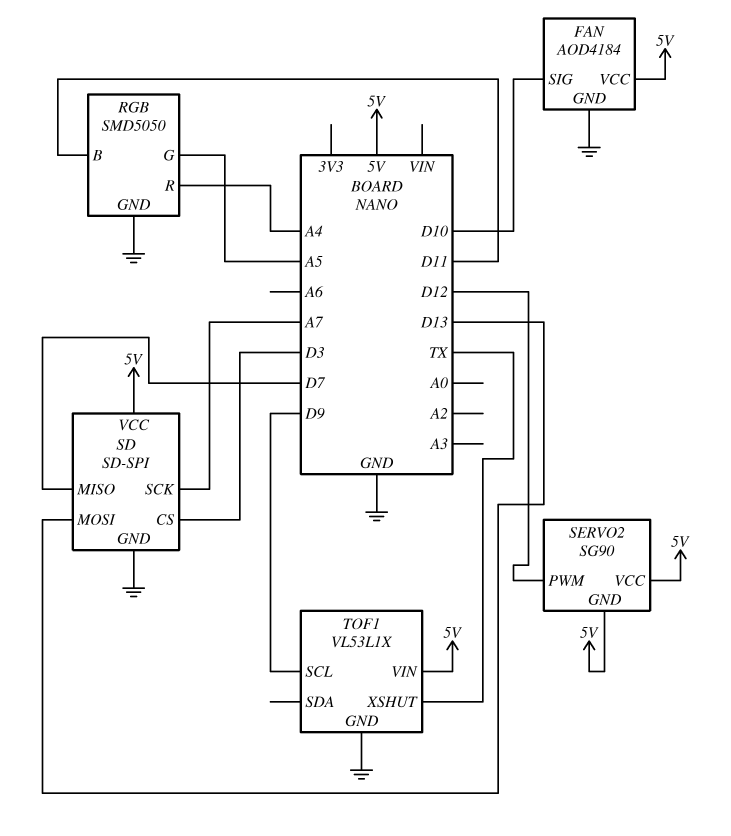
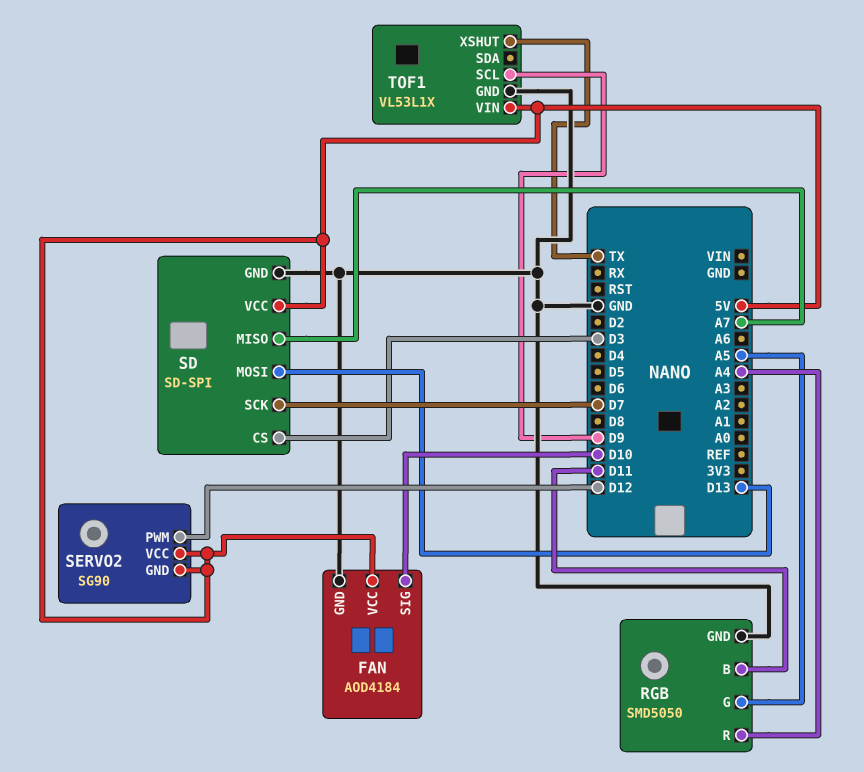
SD pin MISO: D7 -> A7
SD pin SCK: A7 -> D7

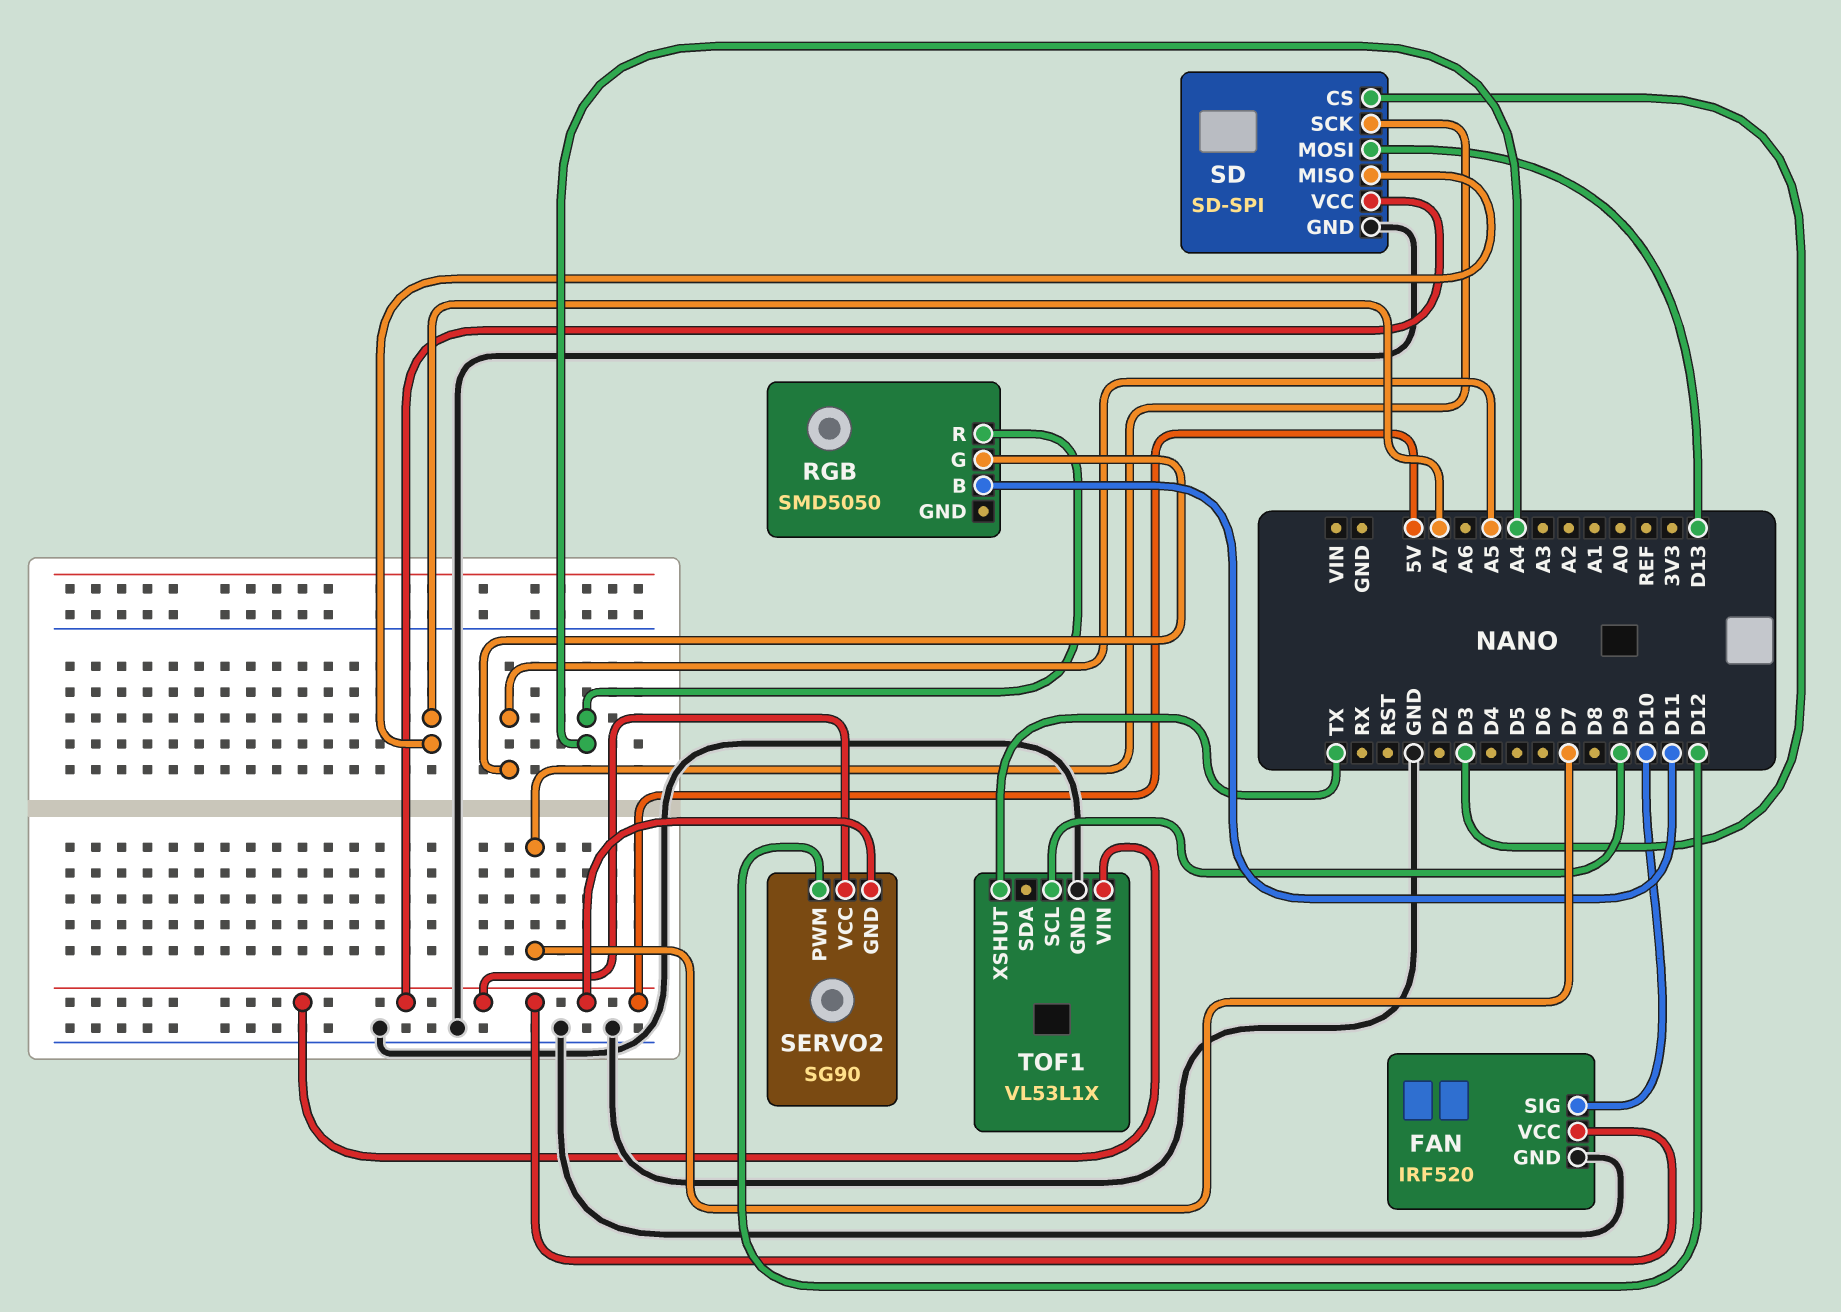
FAN: AOD4184 -> IRF520
RGB pin GND: GND -> none

